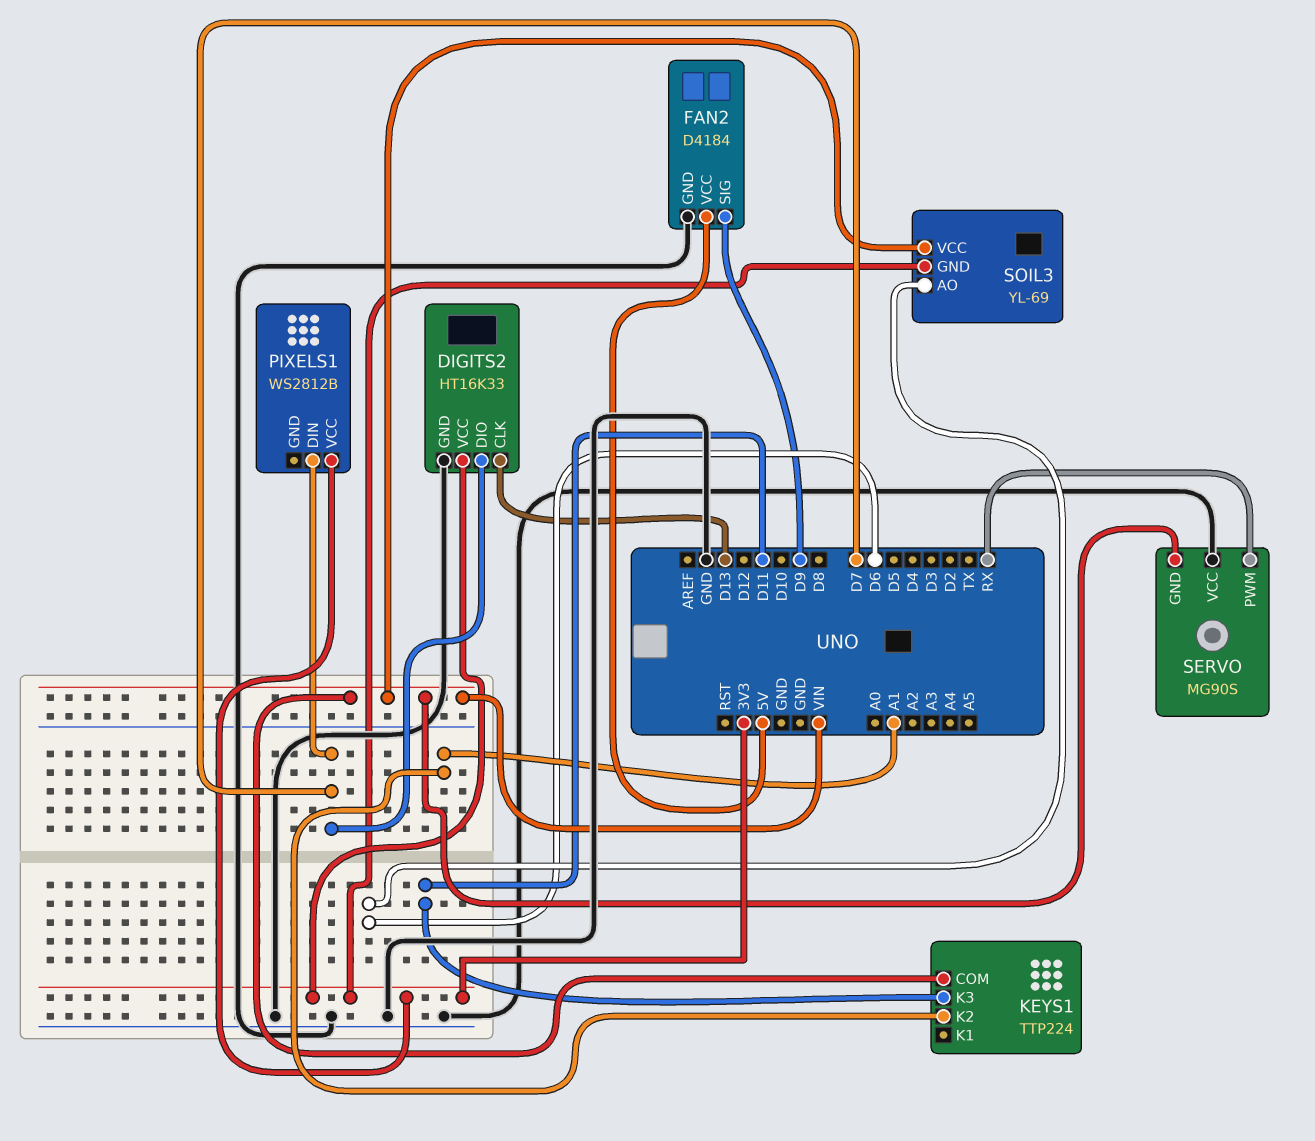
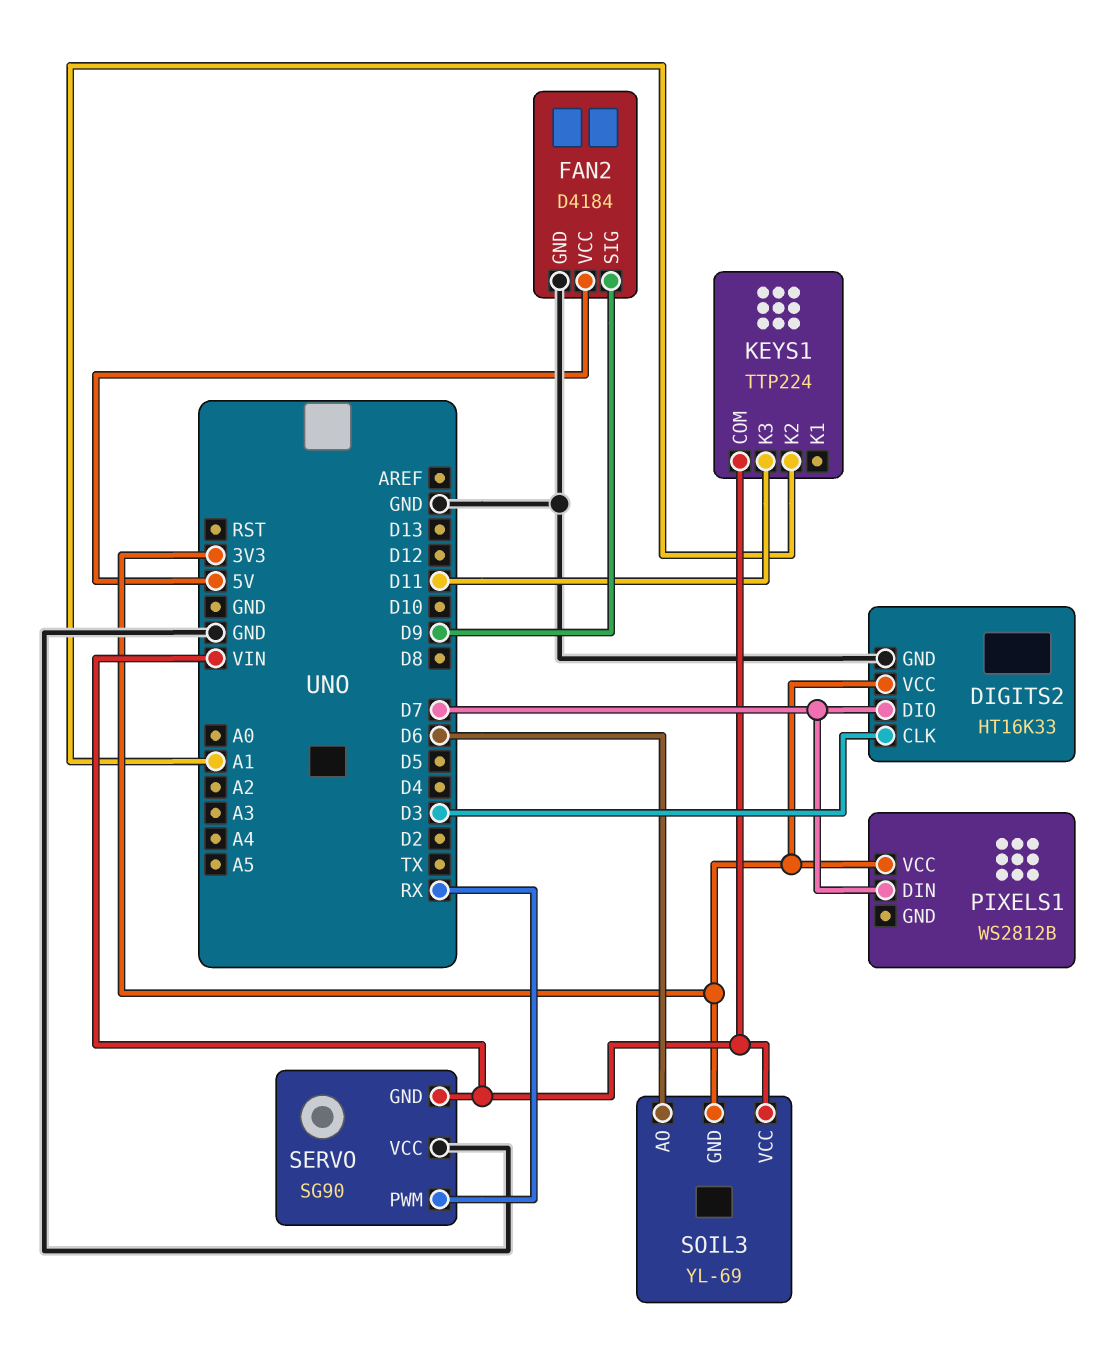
DIGITS2 pin CLK: D13 -> D3
SERVO: MG90S -> SG90

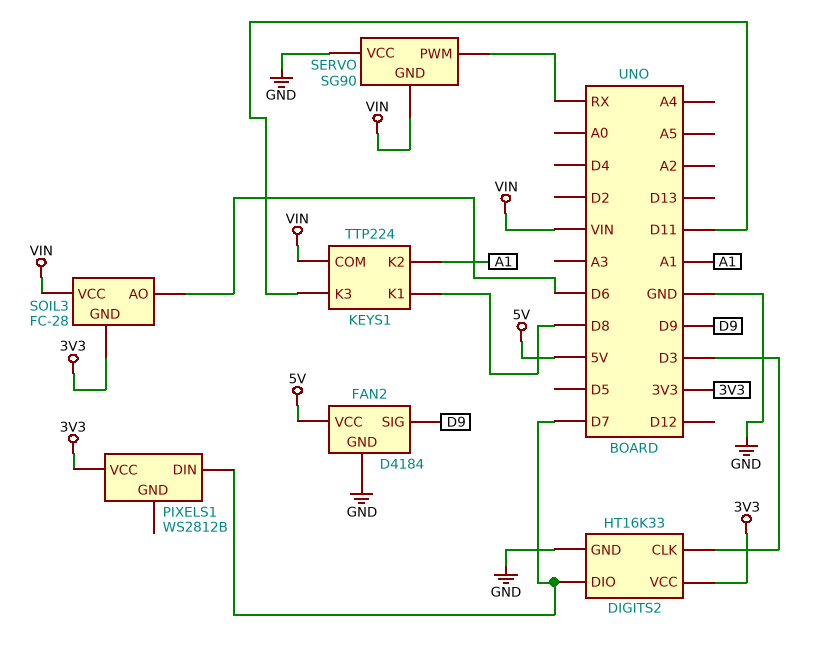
KEYS1 pin K1: none -> D8
SOIL3: YL-69 -> FC-28

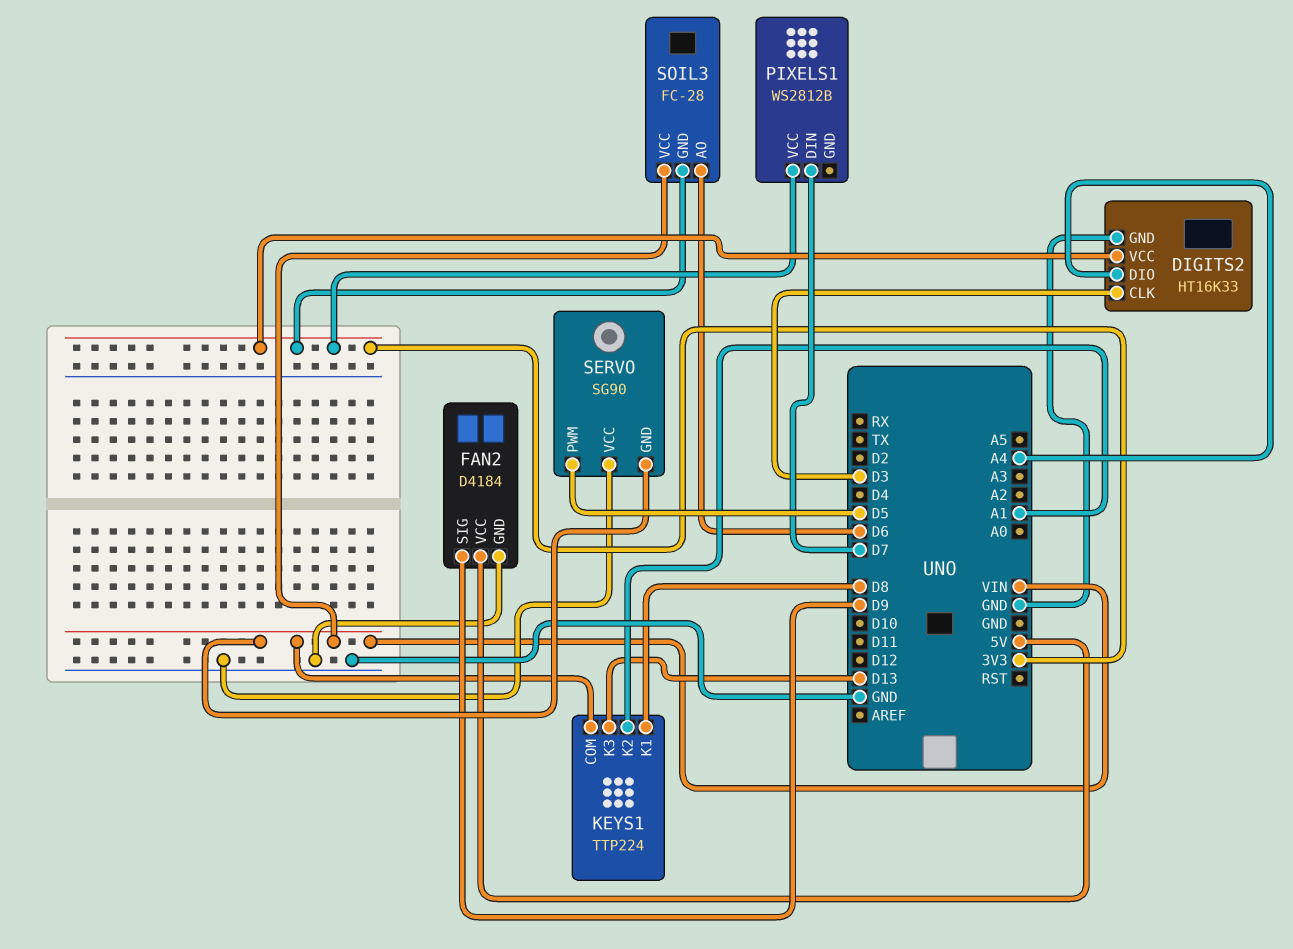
DIGITS2 pin DIO: D7 -> A4
KEYS1 pin K3: D11 -> D13
SERVO pin PWM: RX -> D5

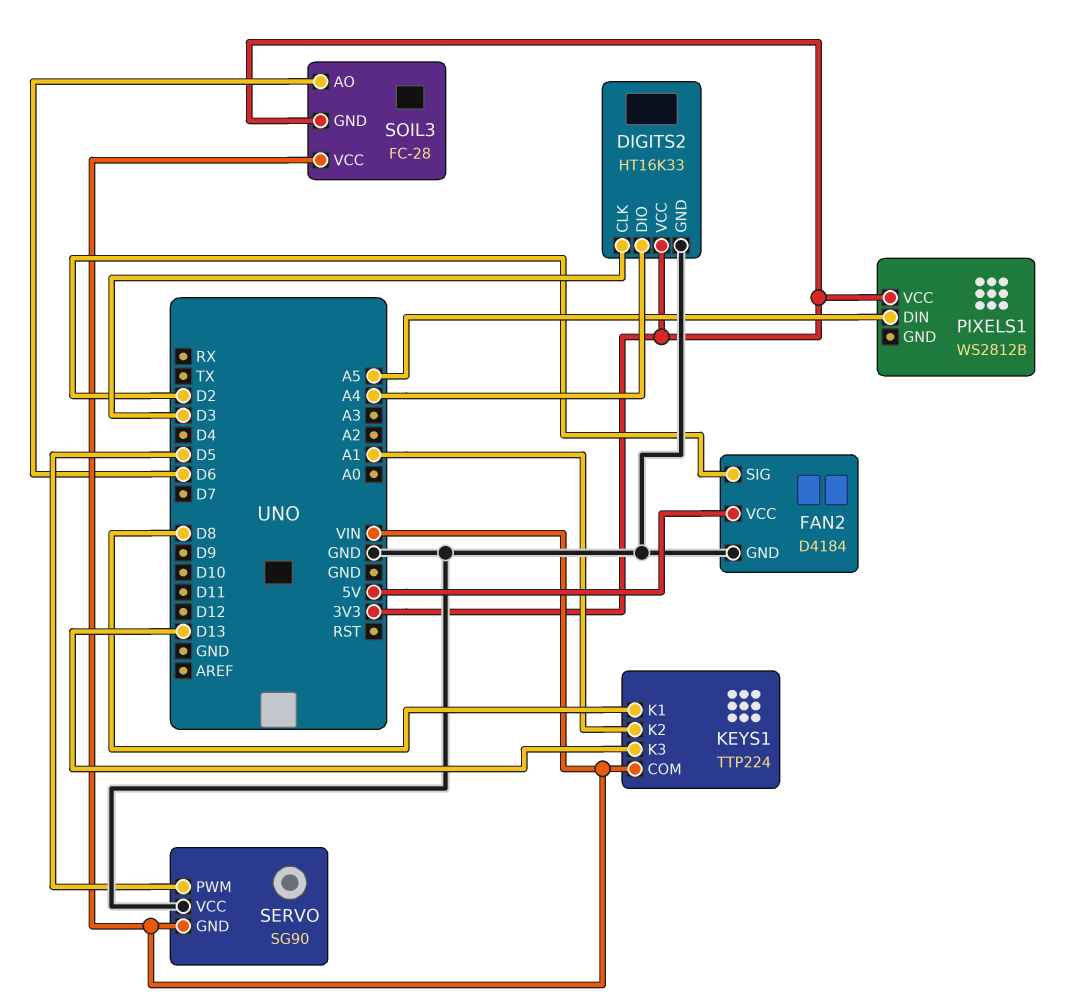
FAN2 pin SIG: D9 -> D2
PIXELS1 pin DIN: D7 -> A5

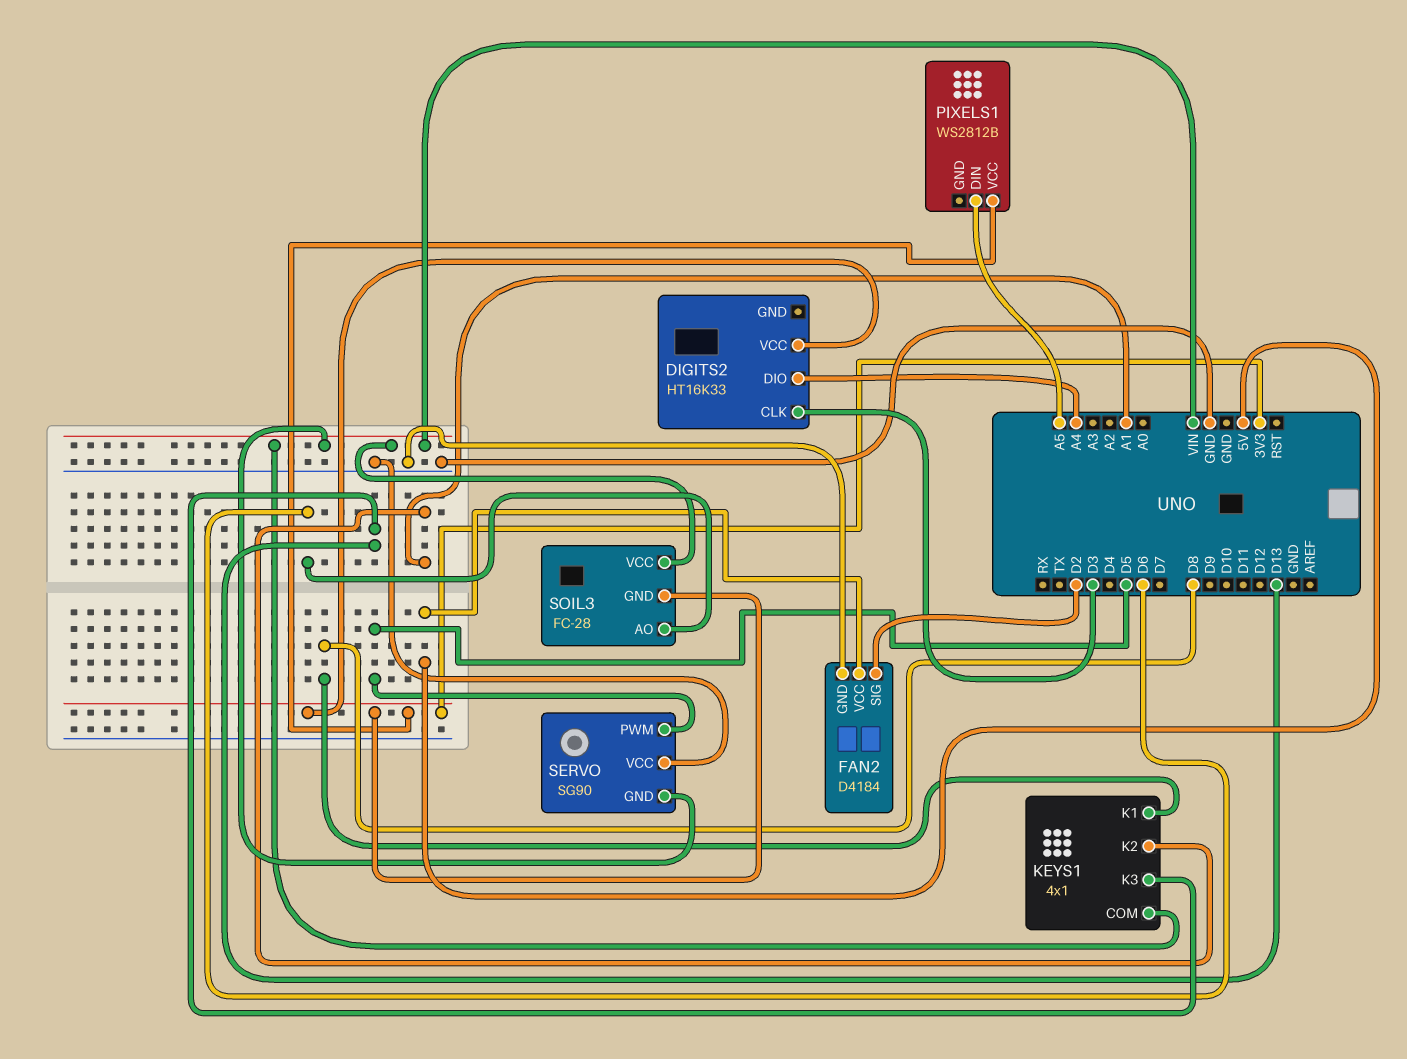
DIGITS2 pin GND: GND -> none
KEYS1: TTP224 -> 4x1

